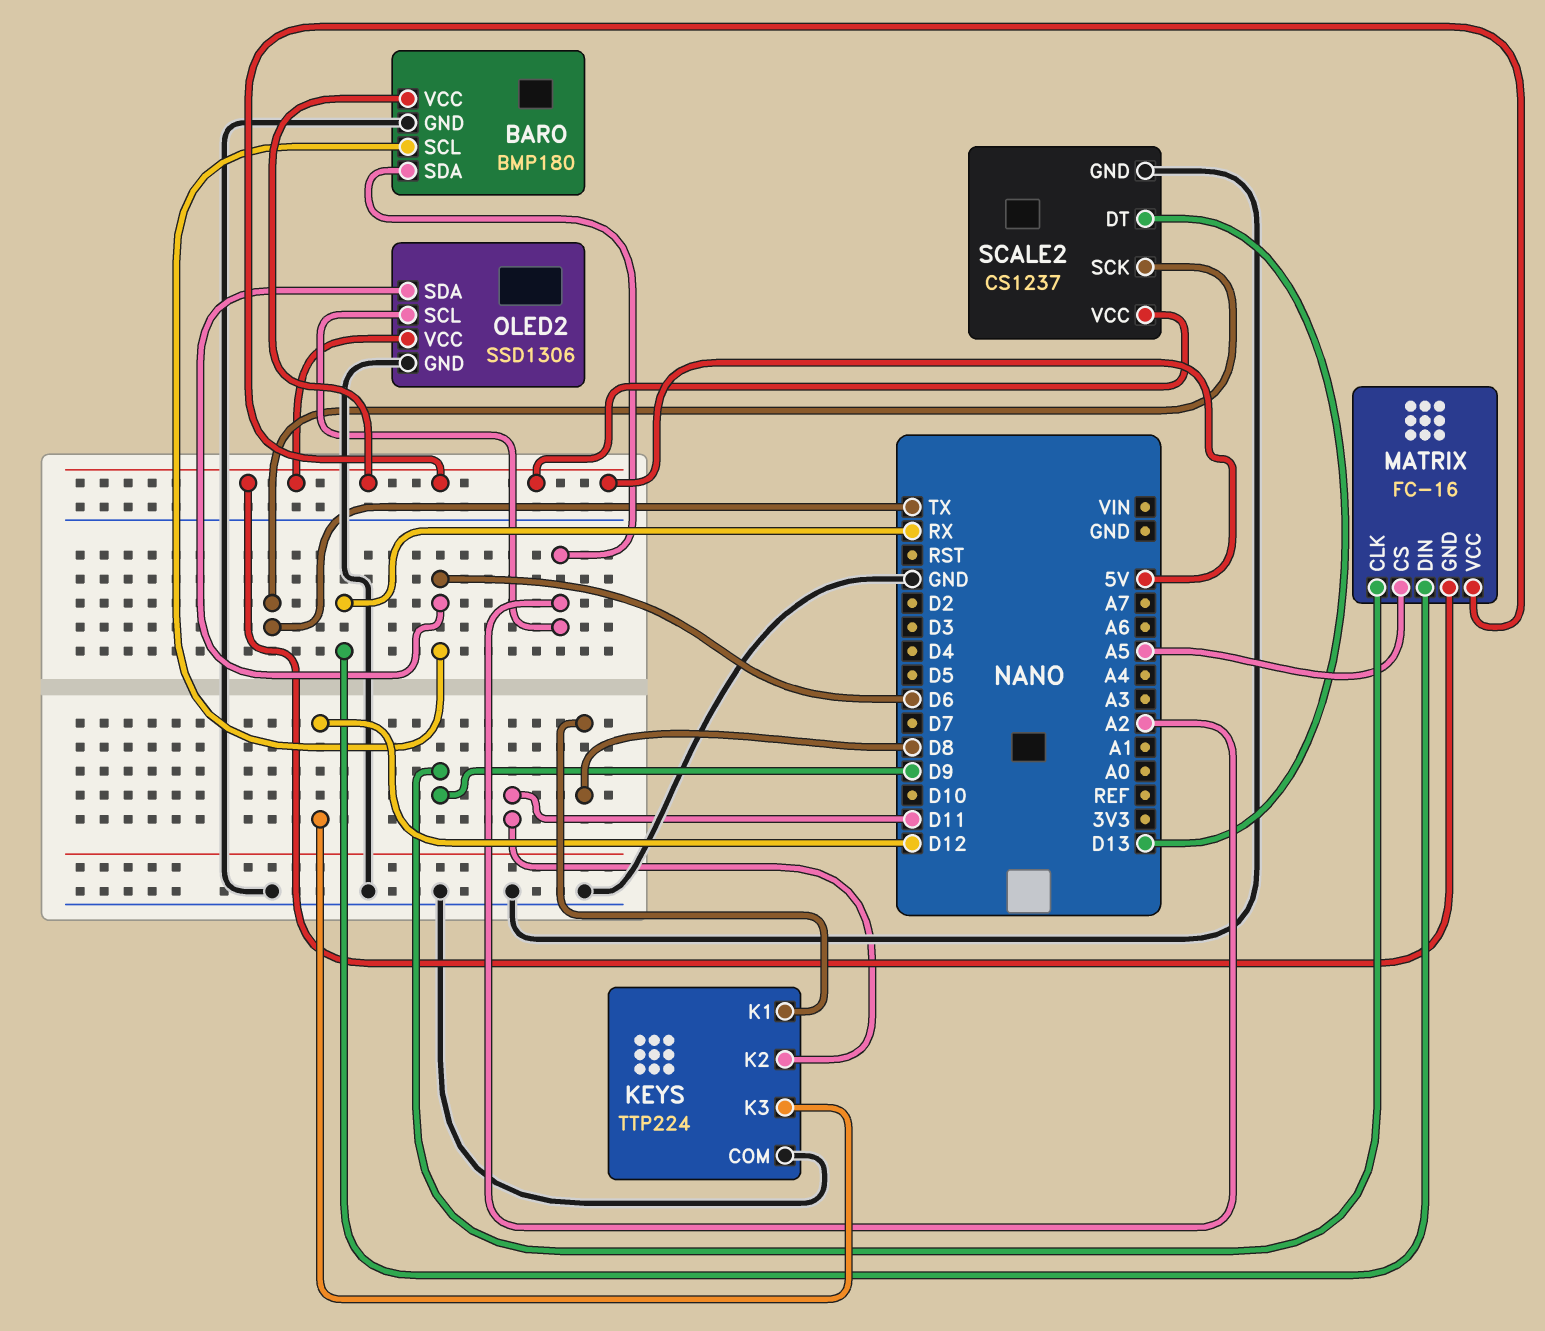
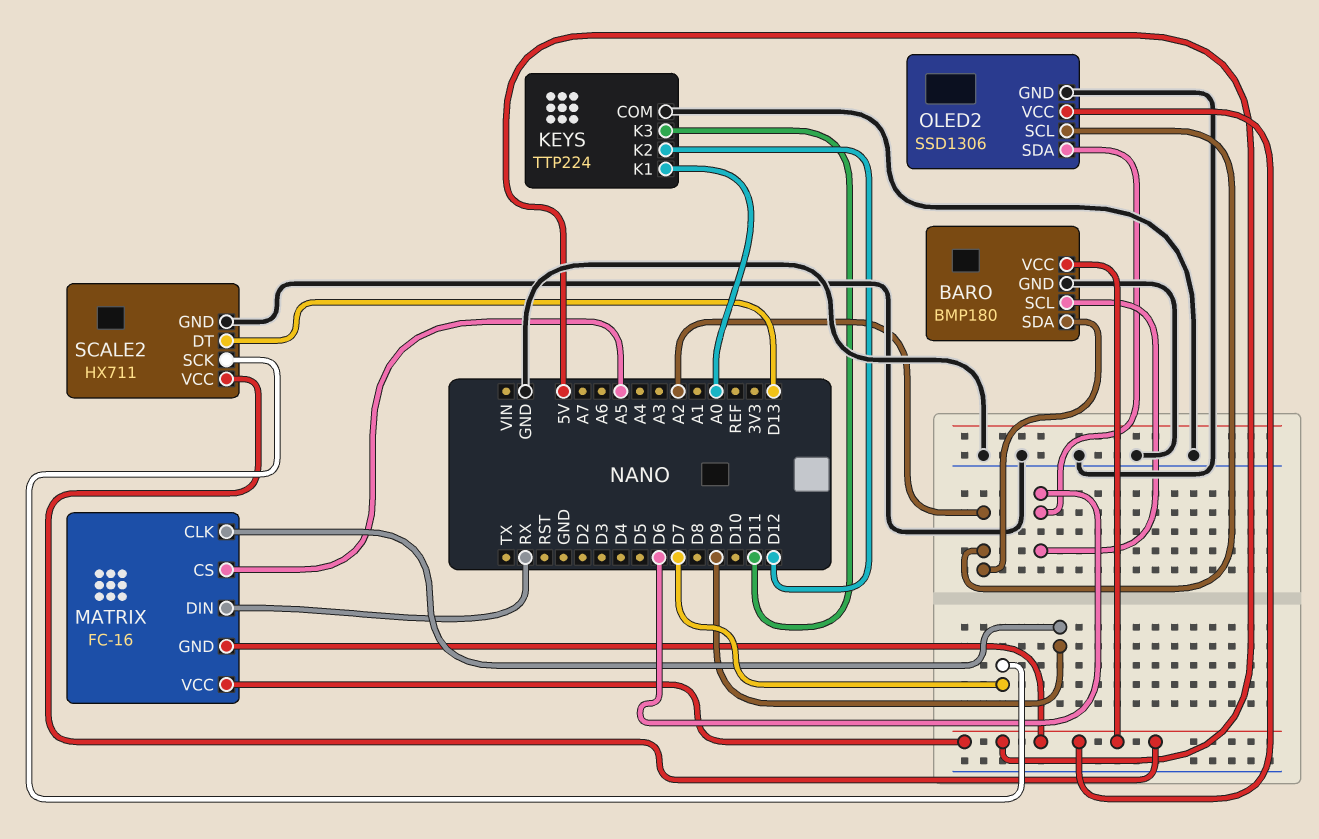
KEYS pin K1: D8 -> A0
KEYS pin K2: D11 -> D12
KEYS pin K3: D12 -> D11
SCALE2: CS1237 -> HX711
SCALE2 pin SCK: TX -> D7

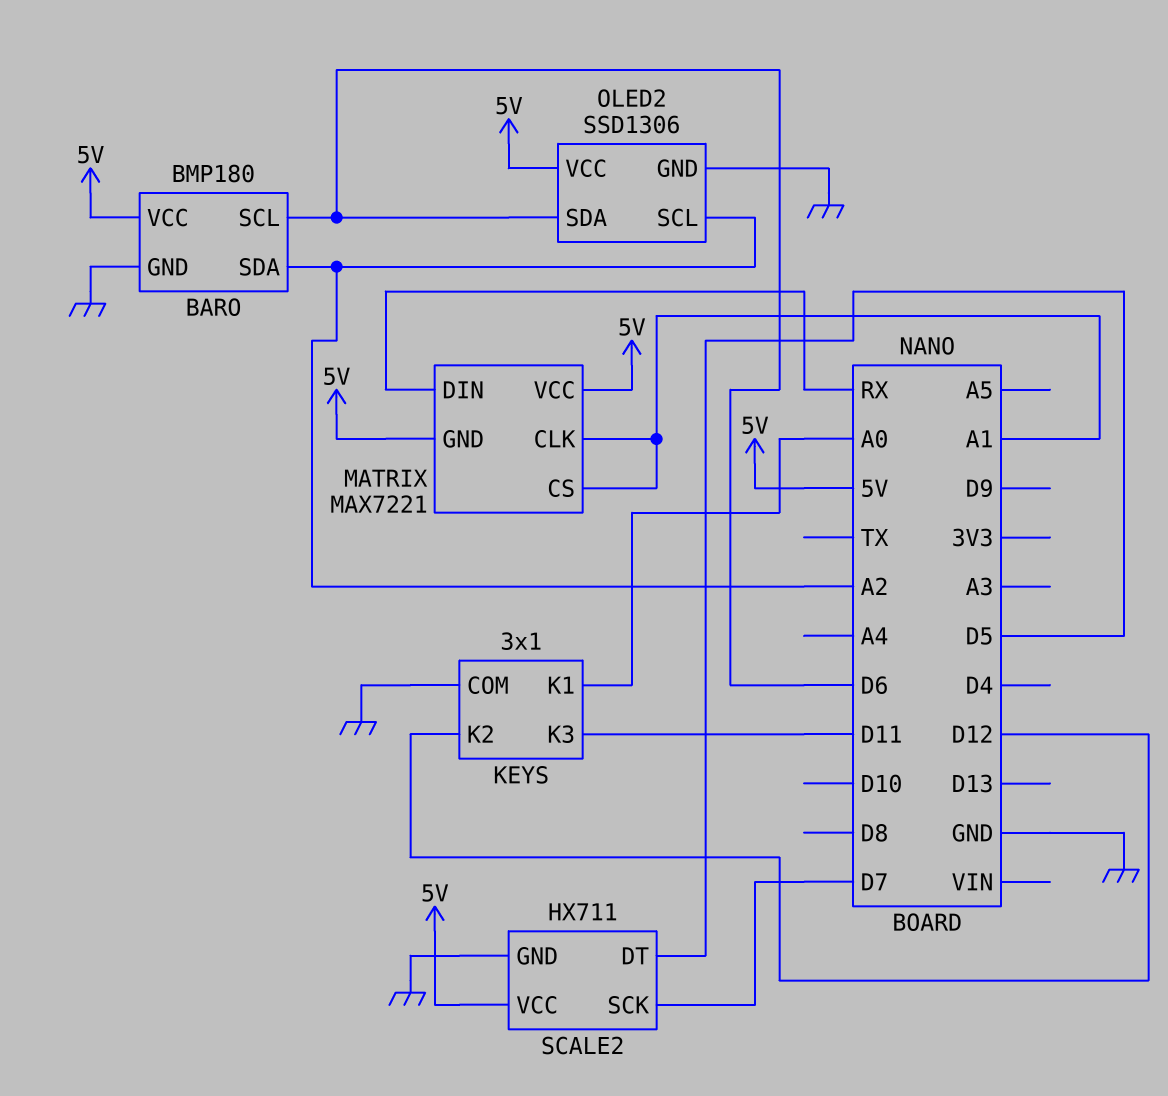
KEYS: TTP224 -> 3x1
MATRIX: FC-16 -> MAX7221
MATRIX pin CLK: D9 -> A1
MATRIX pin CS: A5 -> A1
SCALE2 pin DT: D13 -> D5

